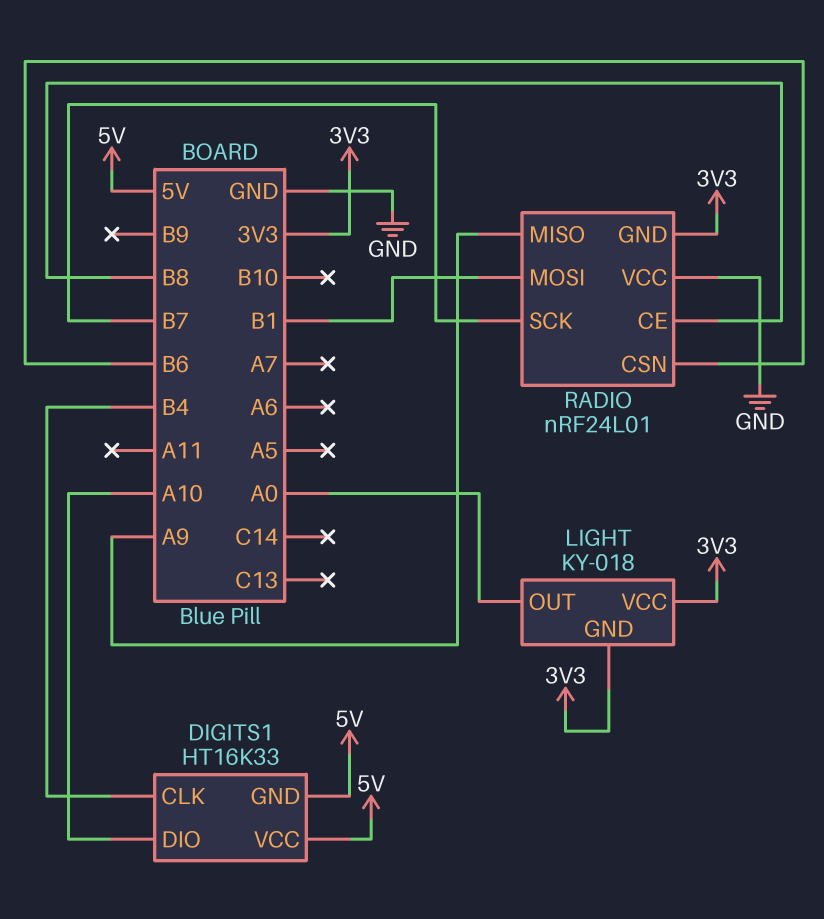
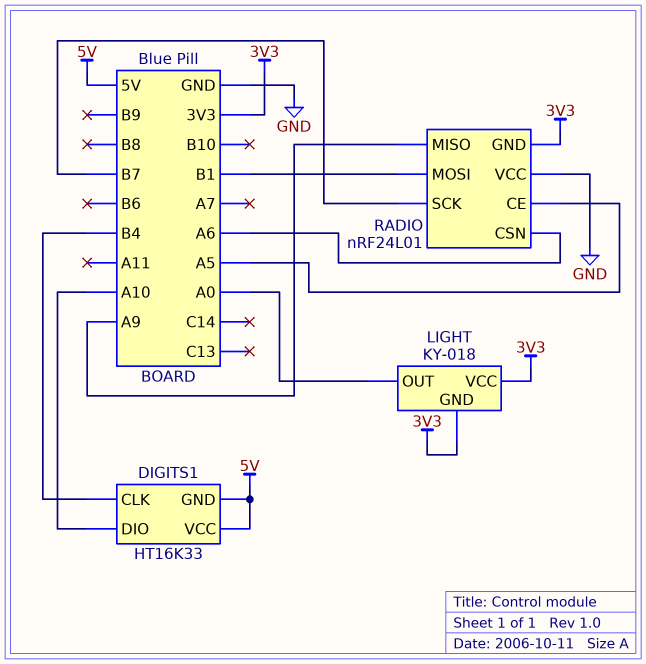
RADIO pin CE: B8 -> A5
RADIO pin CSN: B6 -> A6

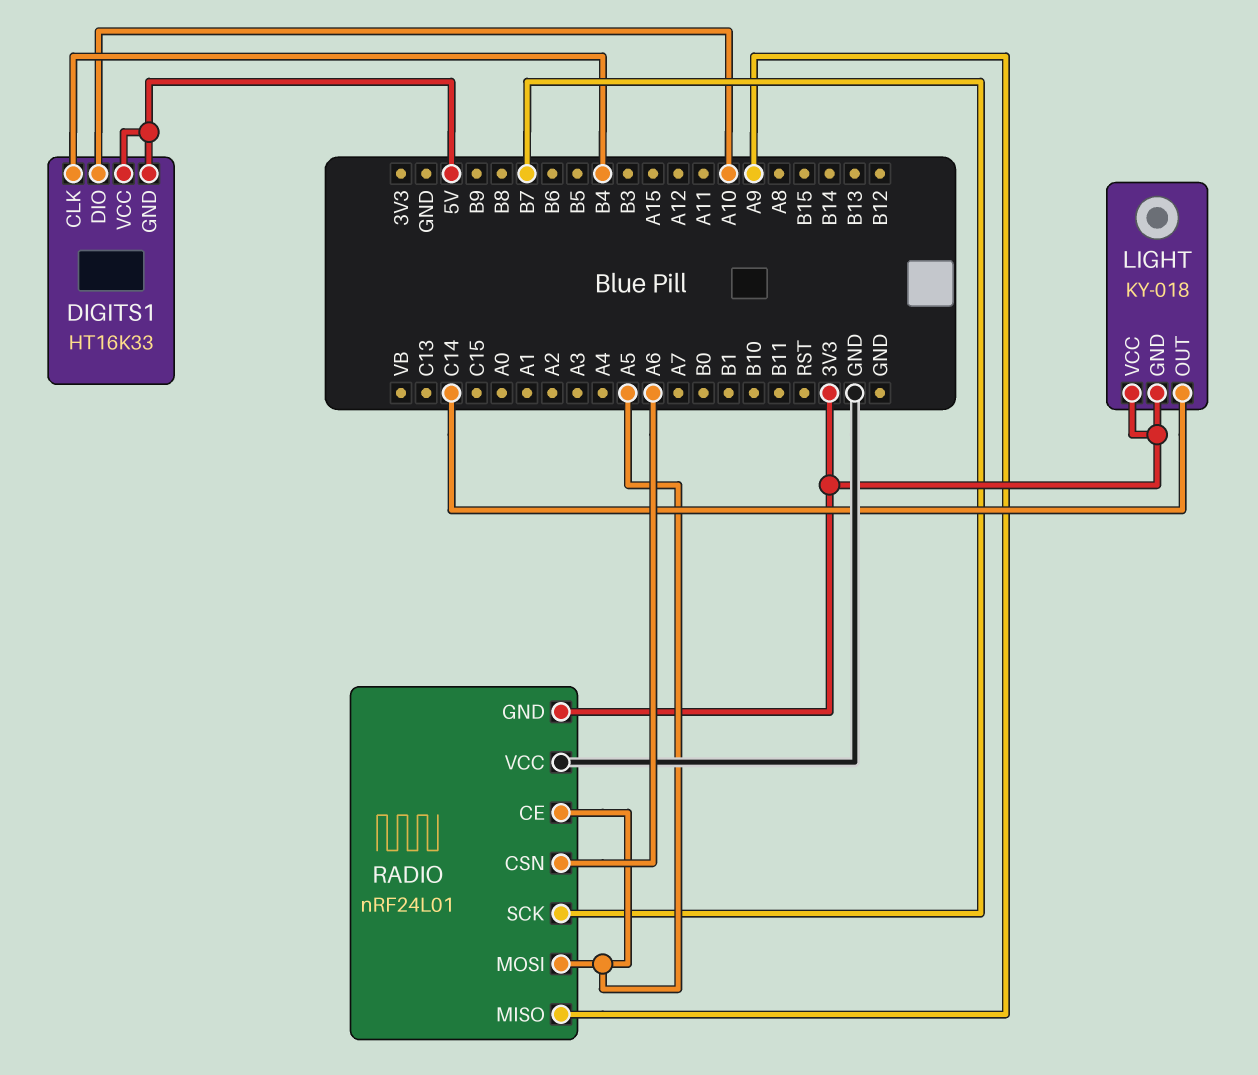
LIGHT pin OUT: A0 -> C14
RADIO pin MOSI: B1 -> A5

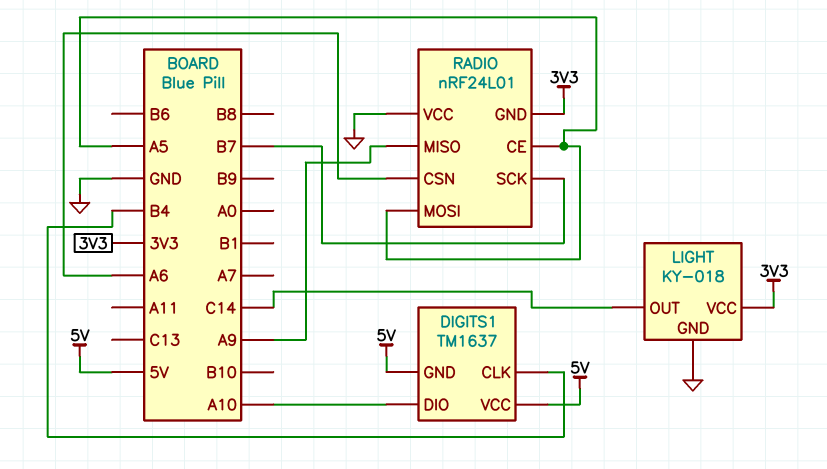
DIGITS1: HT16K33 -> TM1637
LIGHT pin GND: 3V3 -> GND

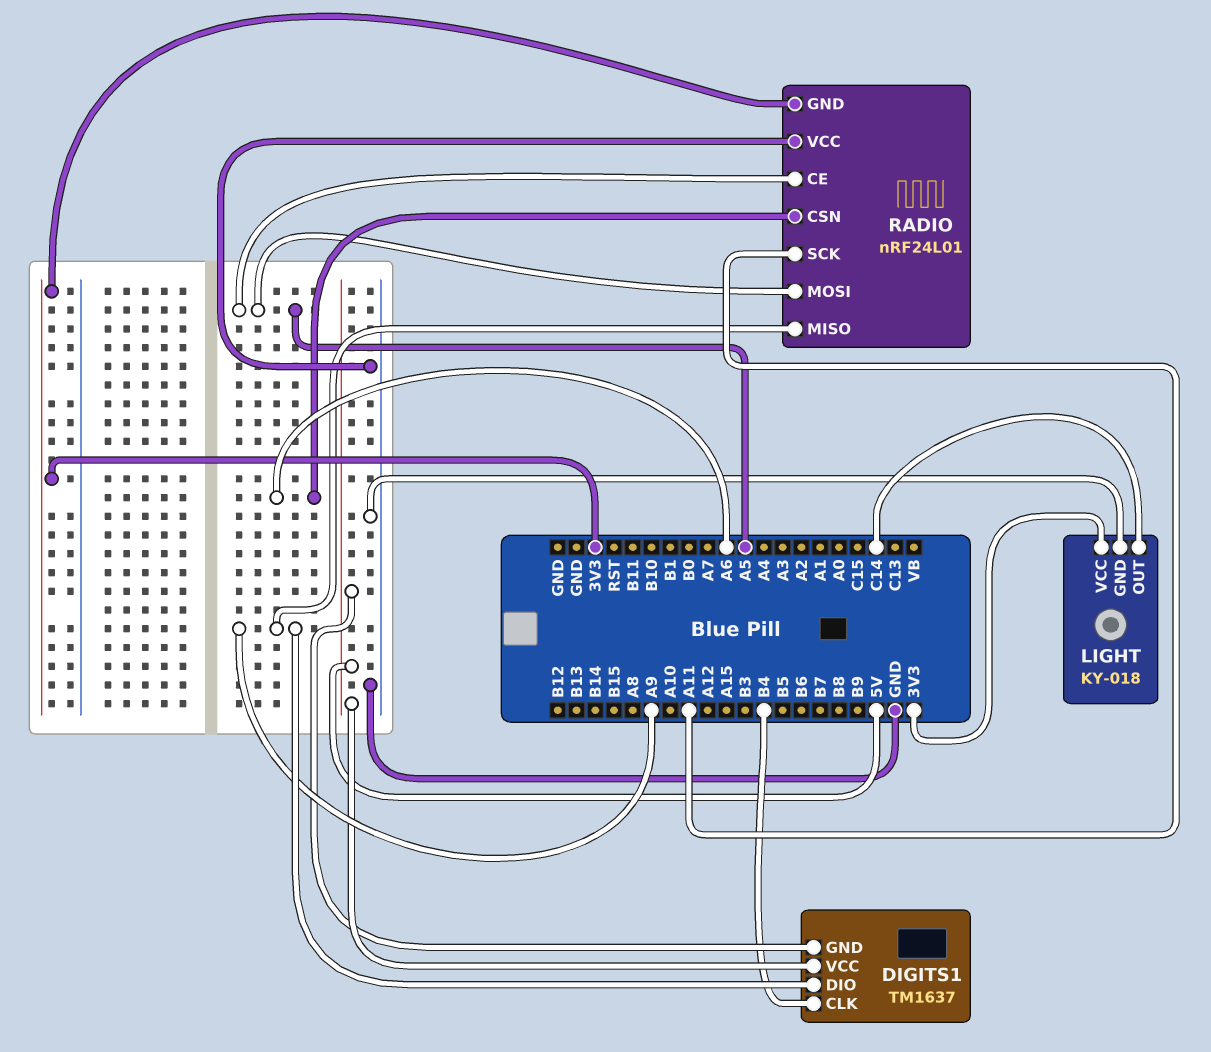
DIGITS1 pin DIO: A10 -> A9
RADIO pin SCK: B7 -> A11

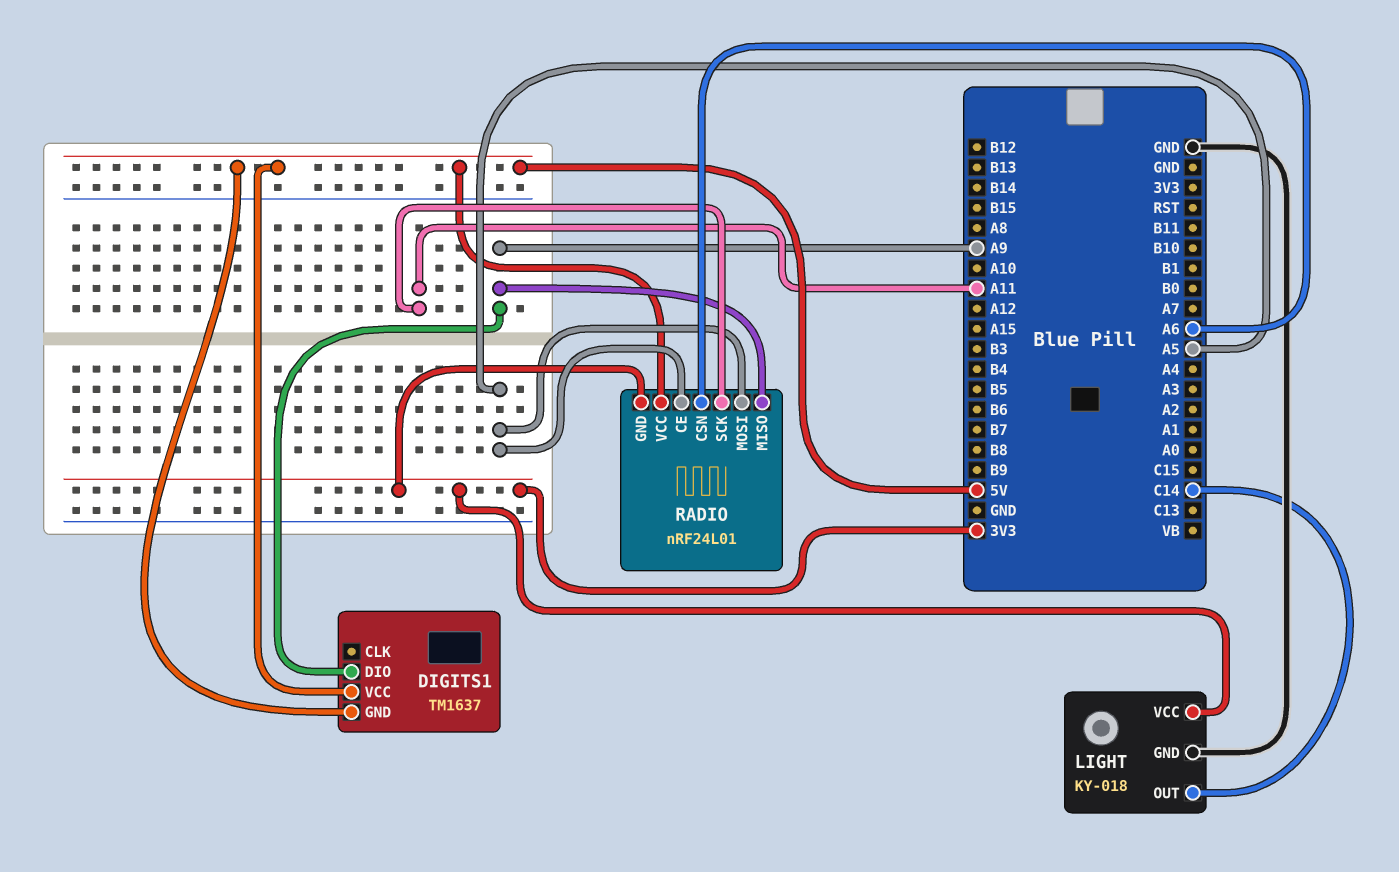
DIGITS1 pin CLK: B4 -> none
RADIO pin VCC: GND -> 5V

